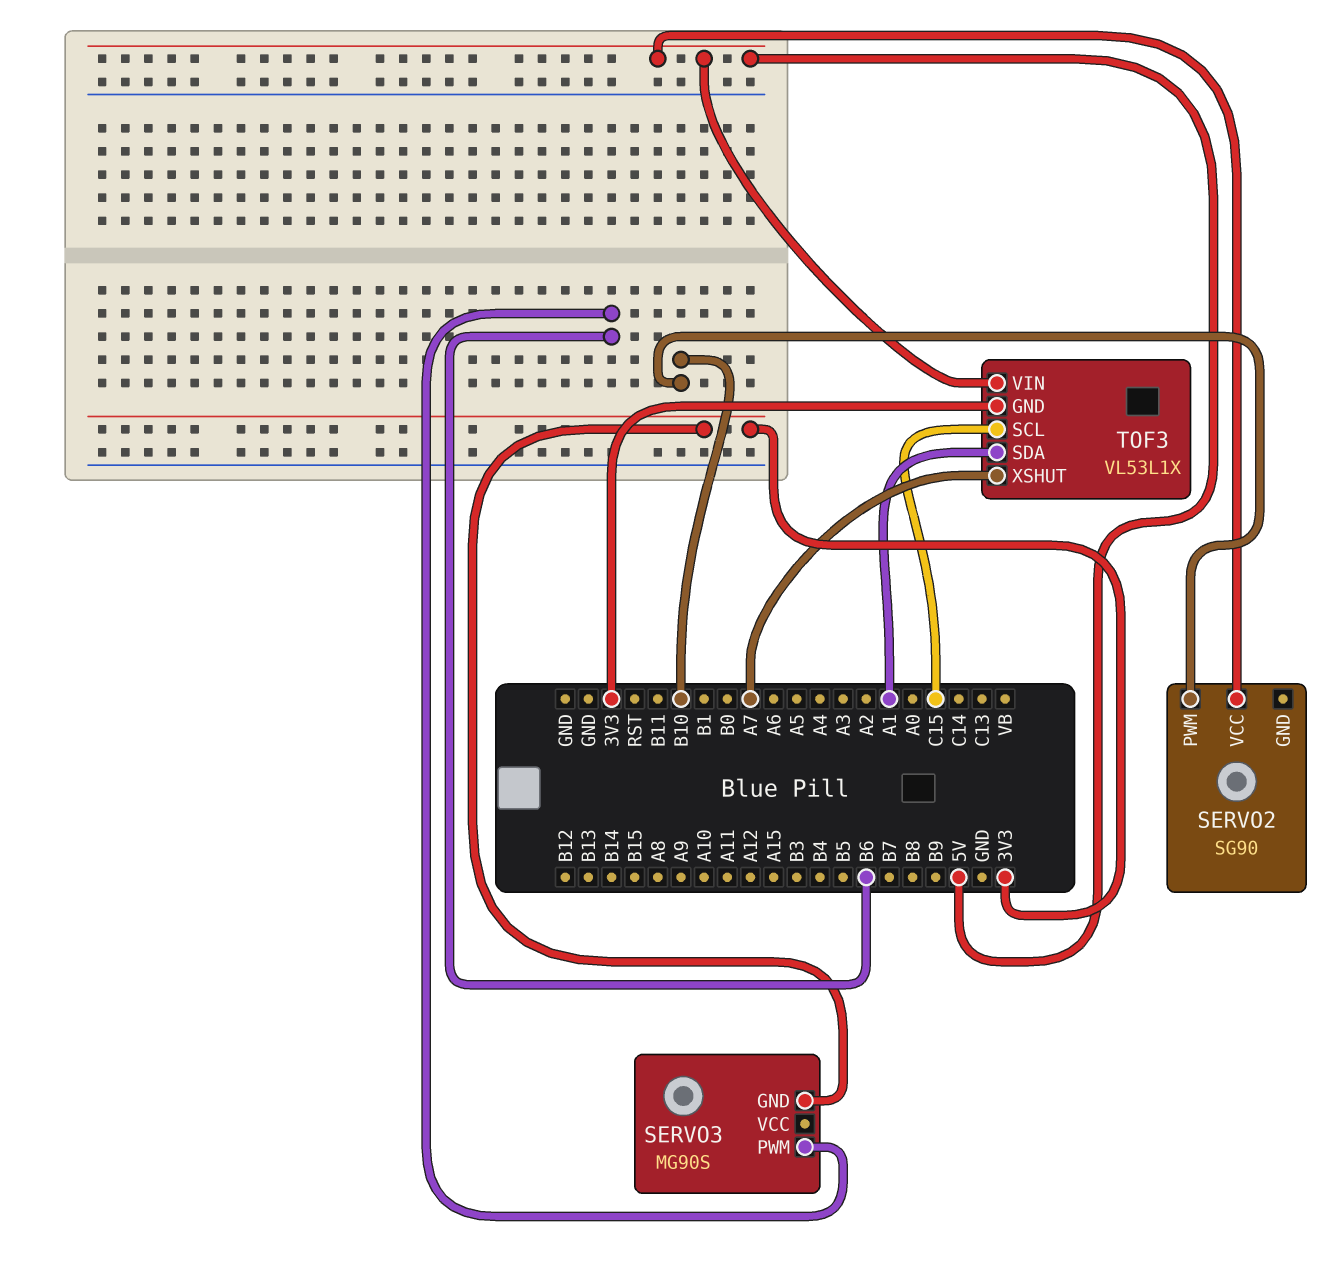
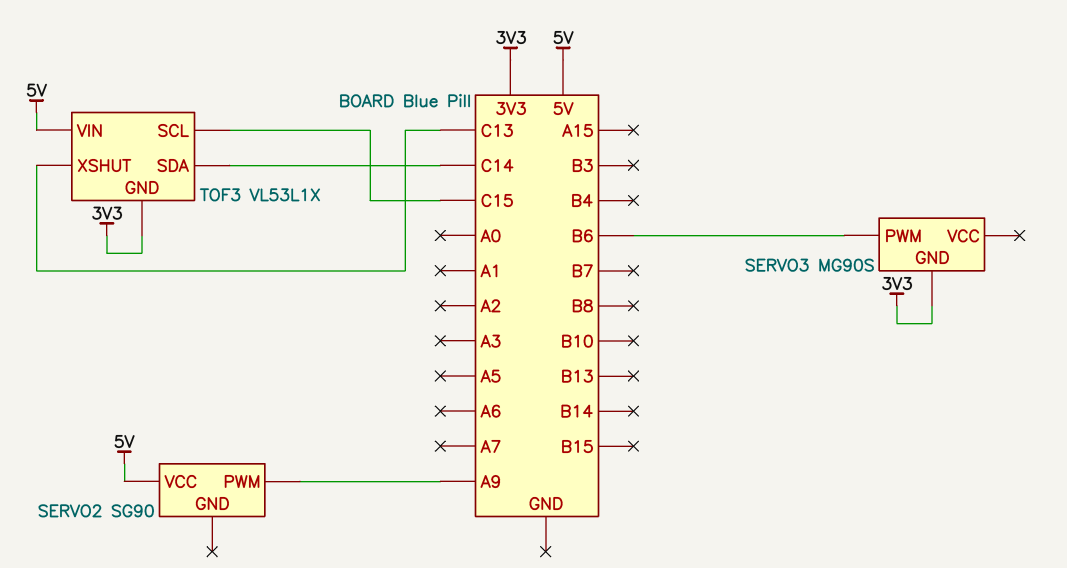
SERVO2 pin PWM: B10 -> A9
TOF3 pin SDA: A1 -> C14
TOF3 pin XSHUT: A7 -> C13

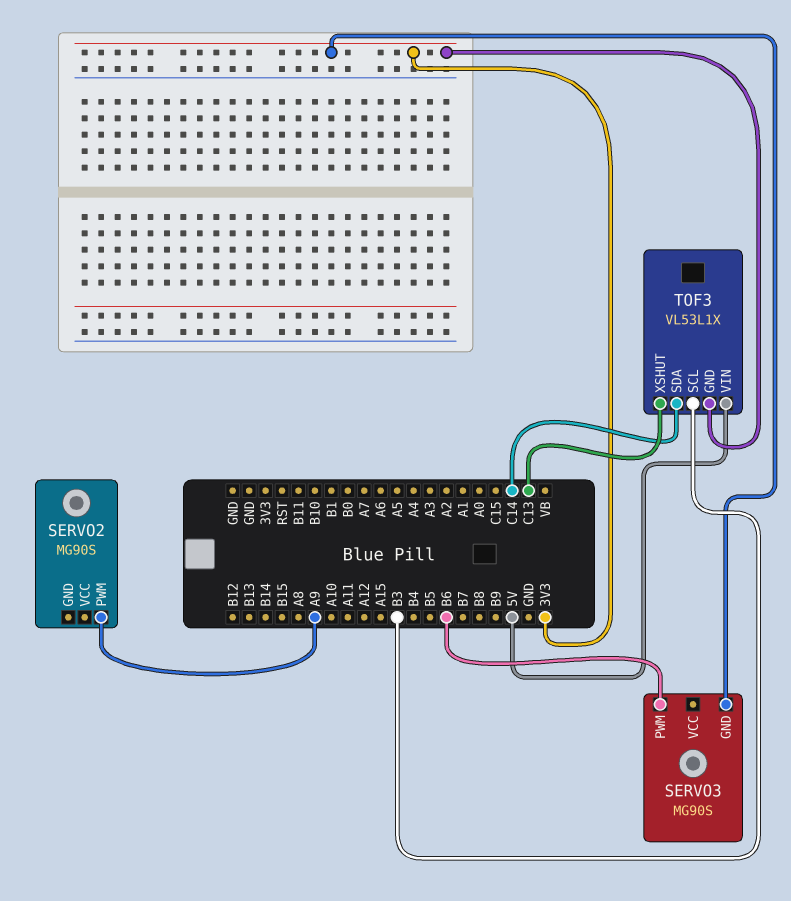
SERVO2: SG90 -> MG90S
SERVO2 pin VCC: 5V -> none
TOF3 pin SCL: C15 -> B3

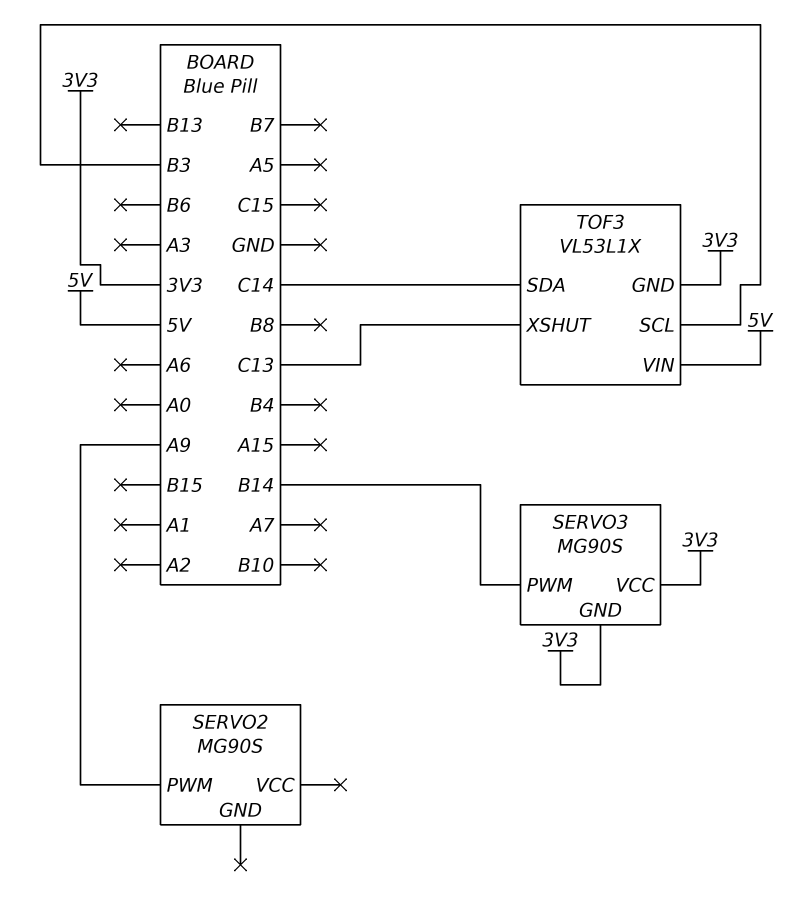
SERVO3 pin PWM: B6 -> B14
SERVO3 pin VCC: none -> 3V3

